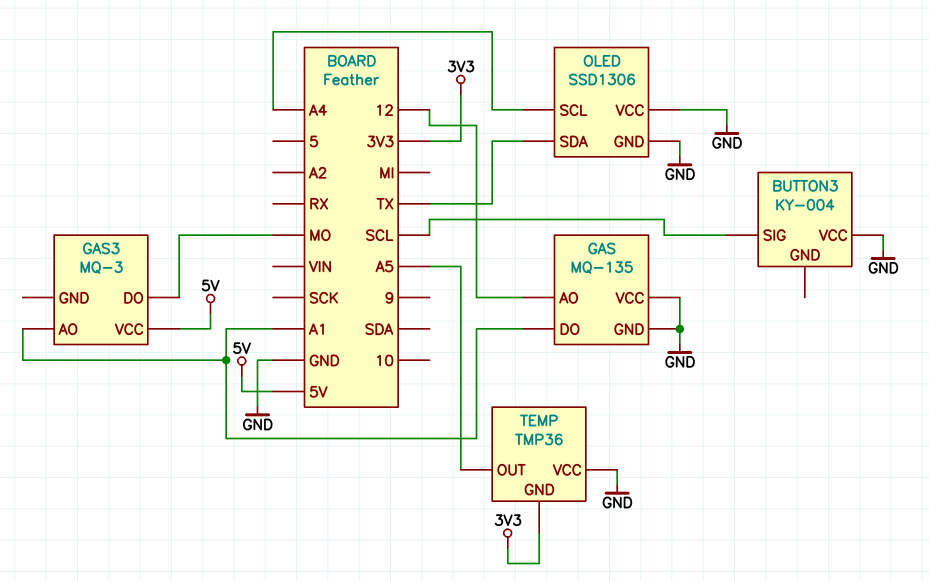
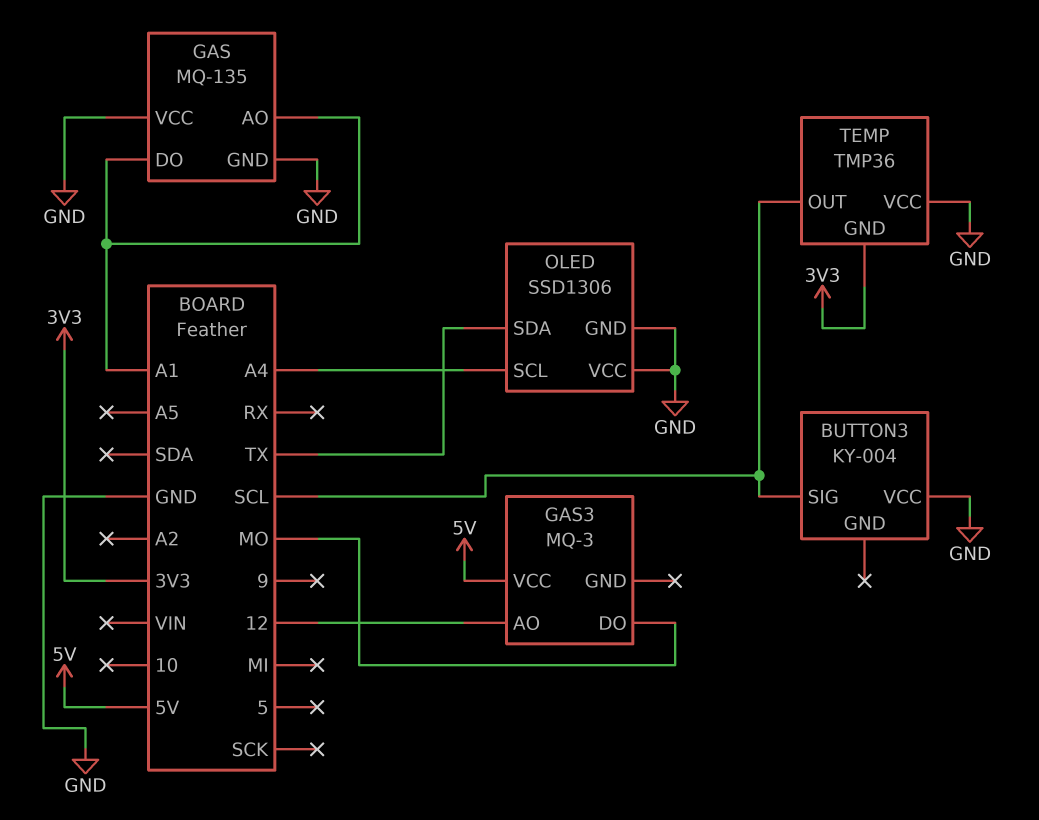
GAS pin AO: 12 -> A1
GAS3 pin AO: A1 -> 12
TEMP pin OUT: A5 -> SCL

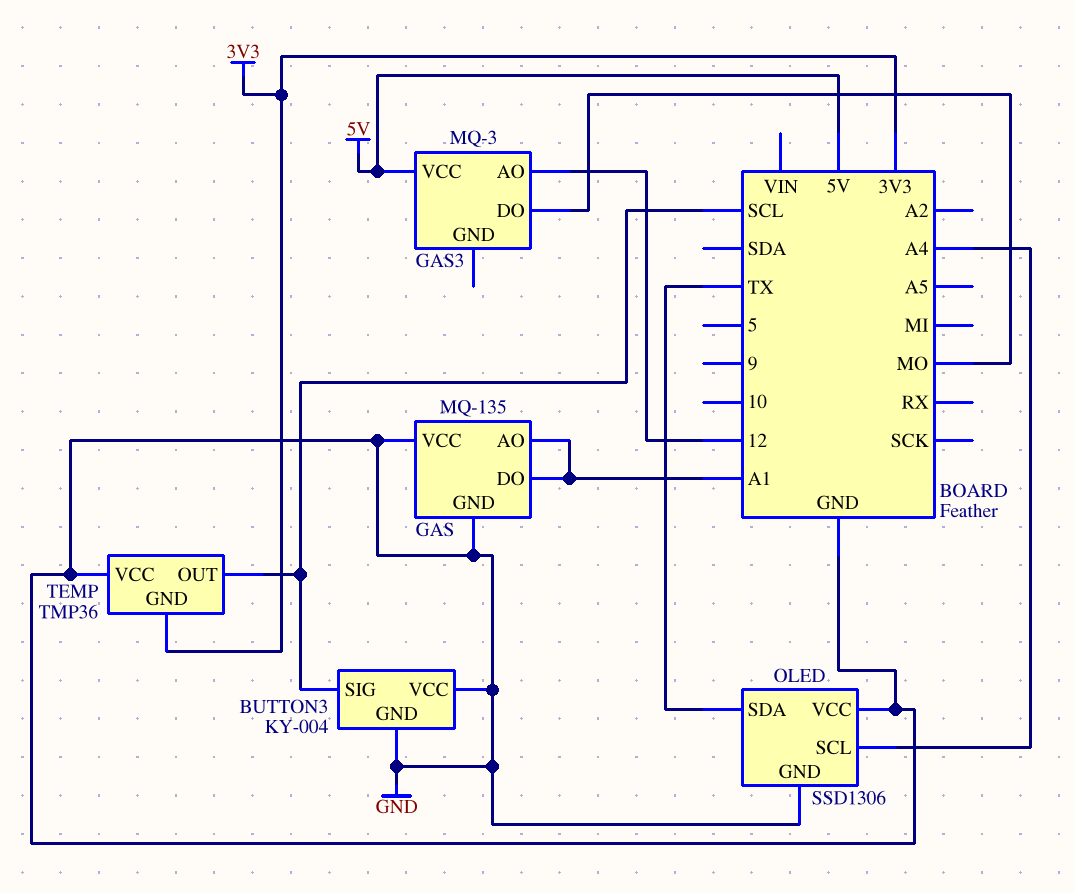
BUTTON3 pin GND: none -> GND

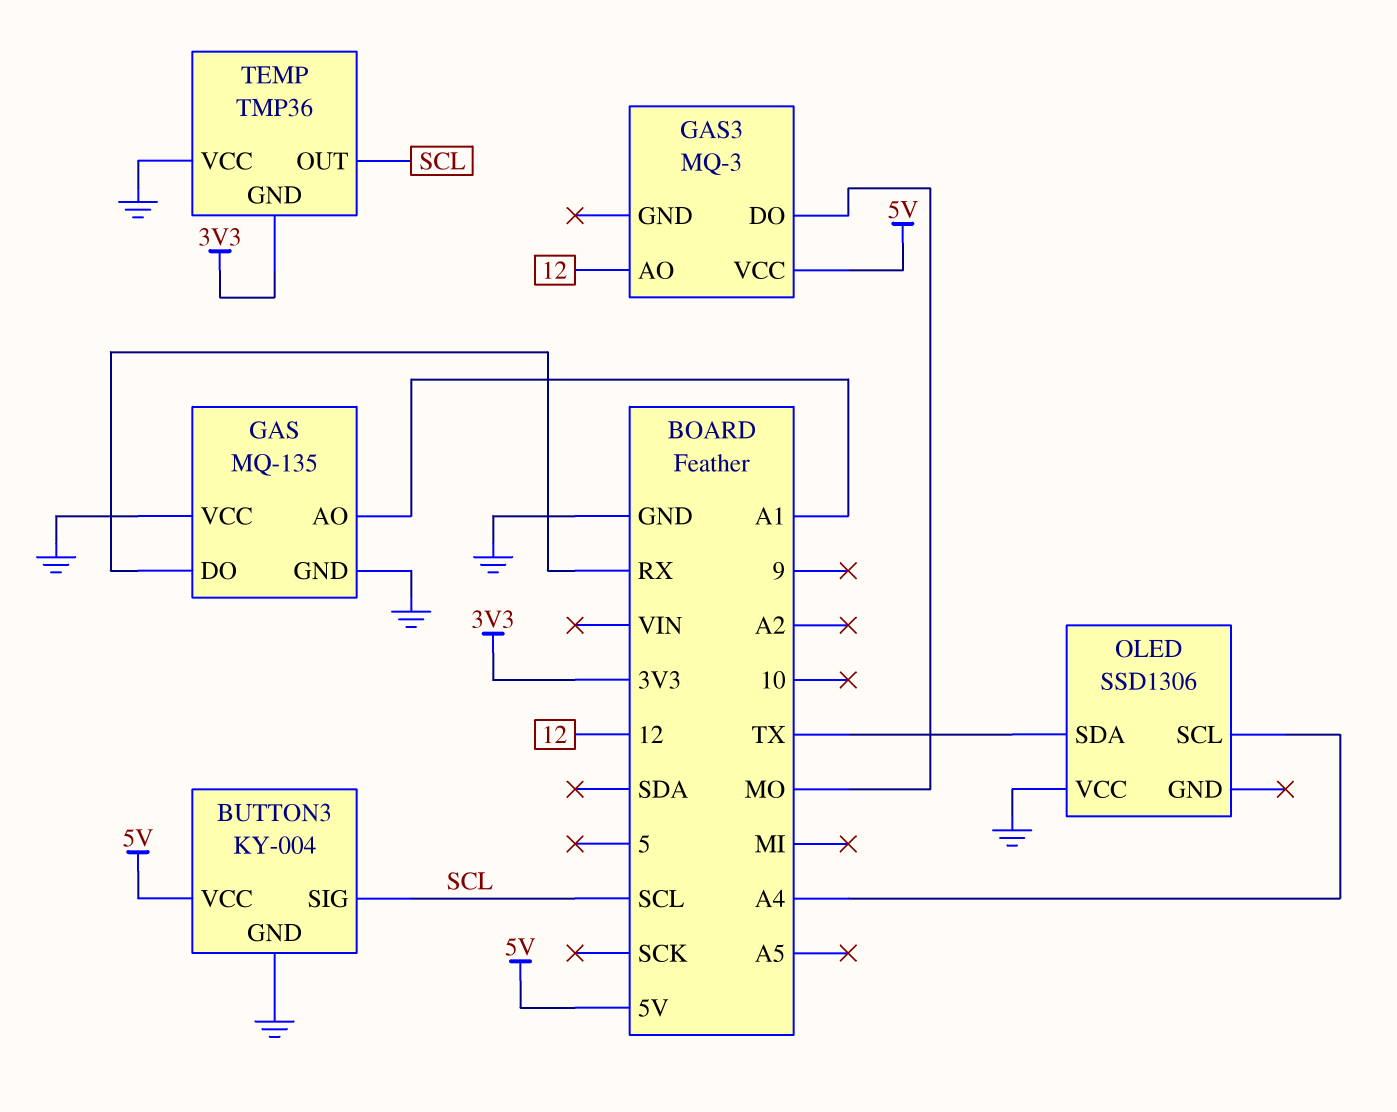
BUTTON3 pin VCC: GND -> 5V
GAS pin DO: A1 -> RX
OLED pin GND: GND -> none

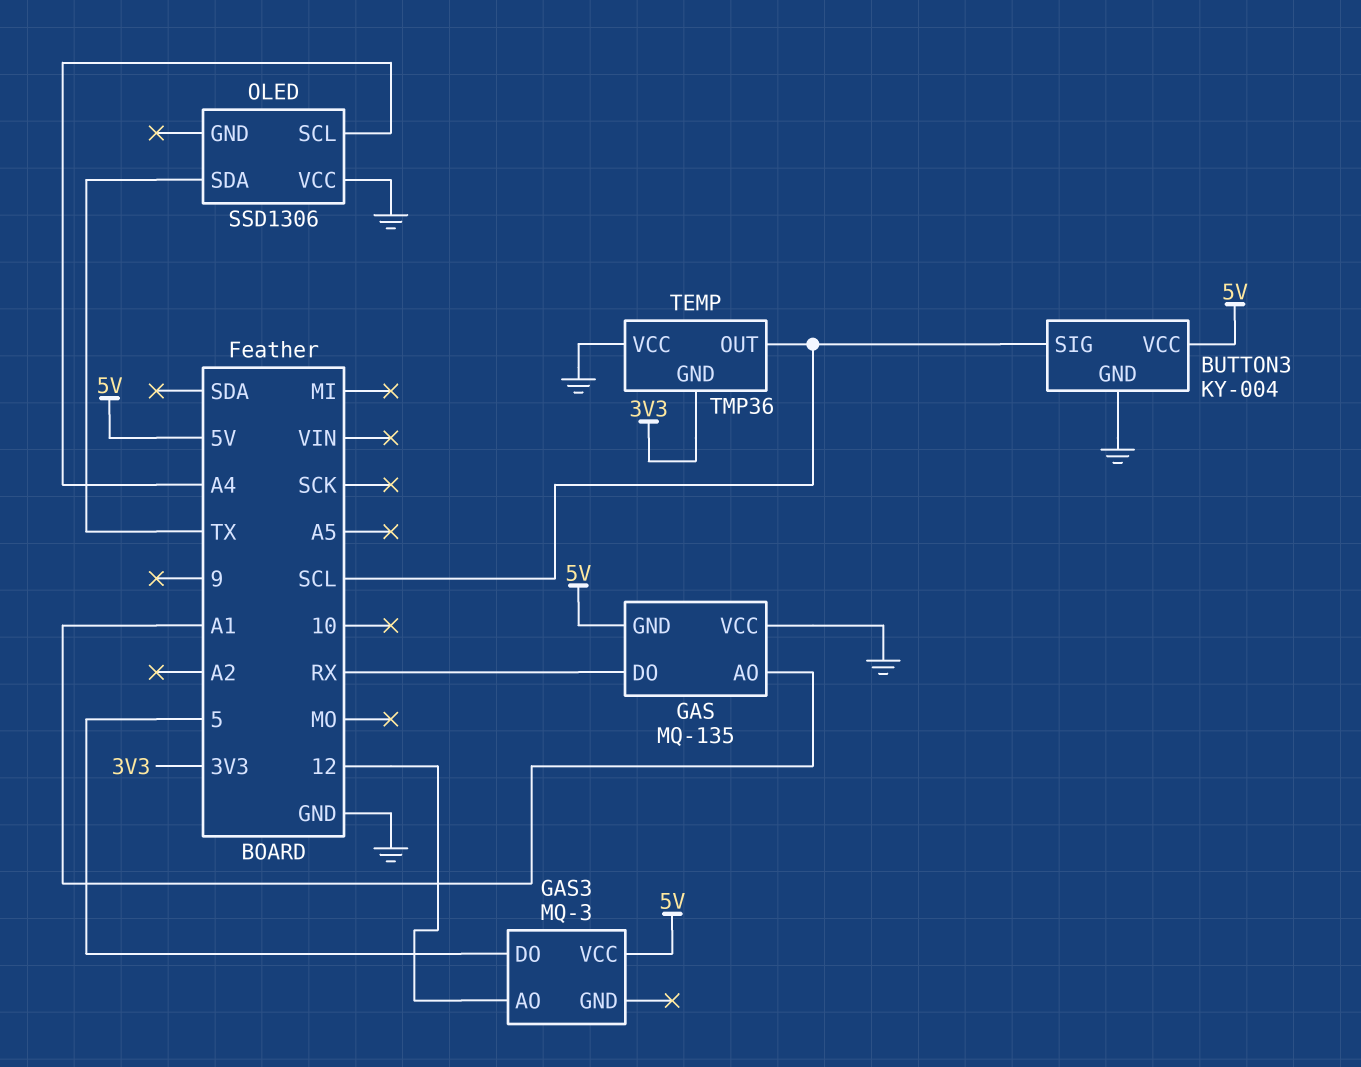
GAS pin GND: GND -> 5V
GAS3 pin DO: MO -> 5

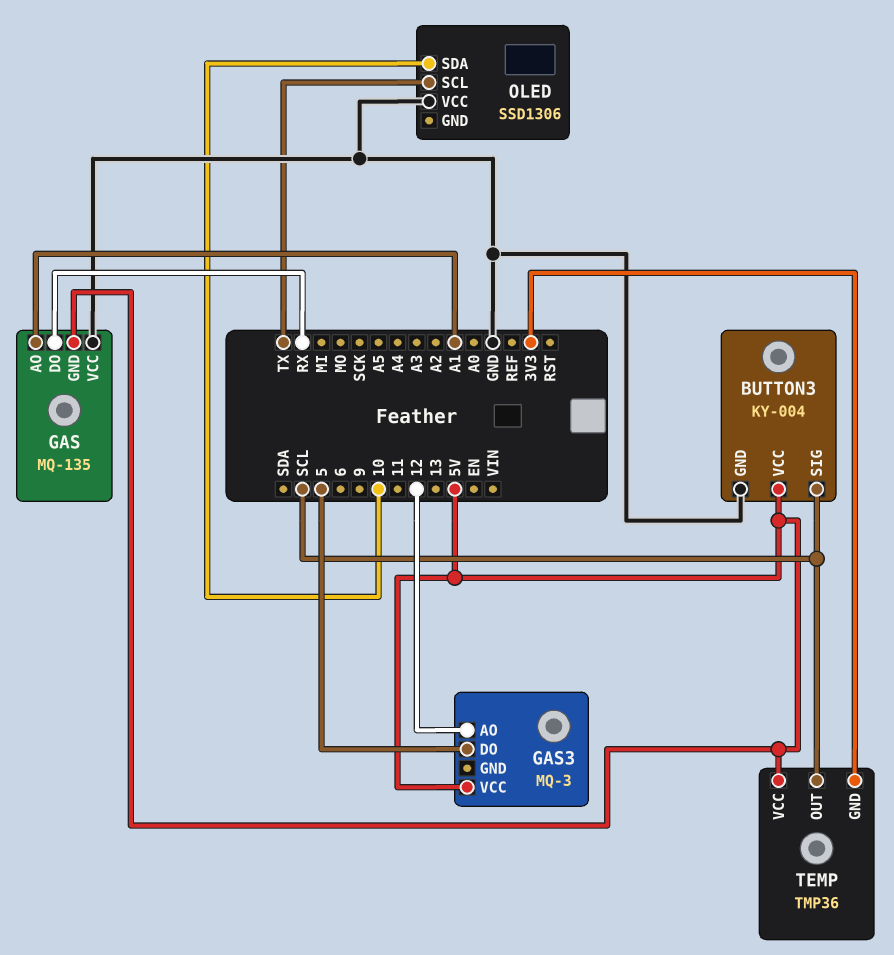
OLED pin SCL: A4 -> TX
OLED pin SDA: TX -> 10
TEMP pin VCC: GND -> 5V

